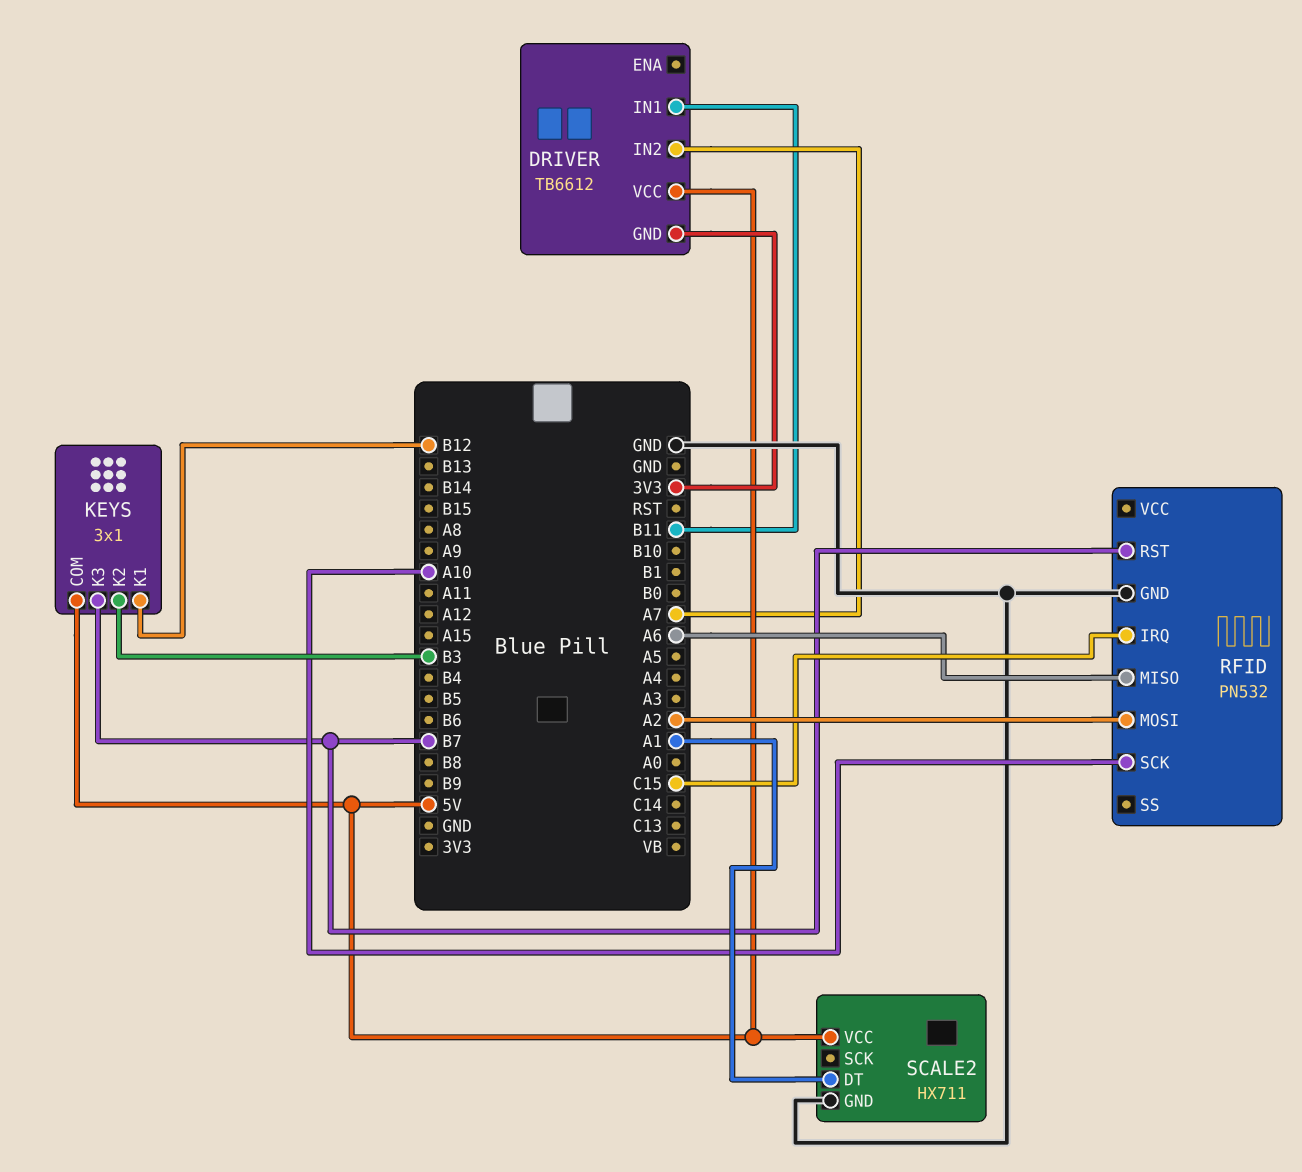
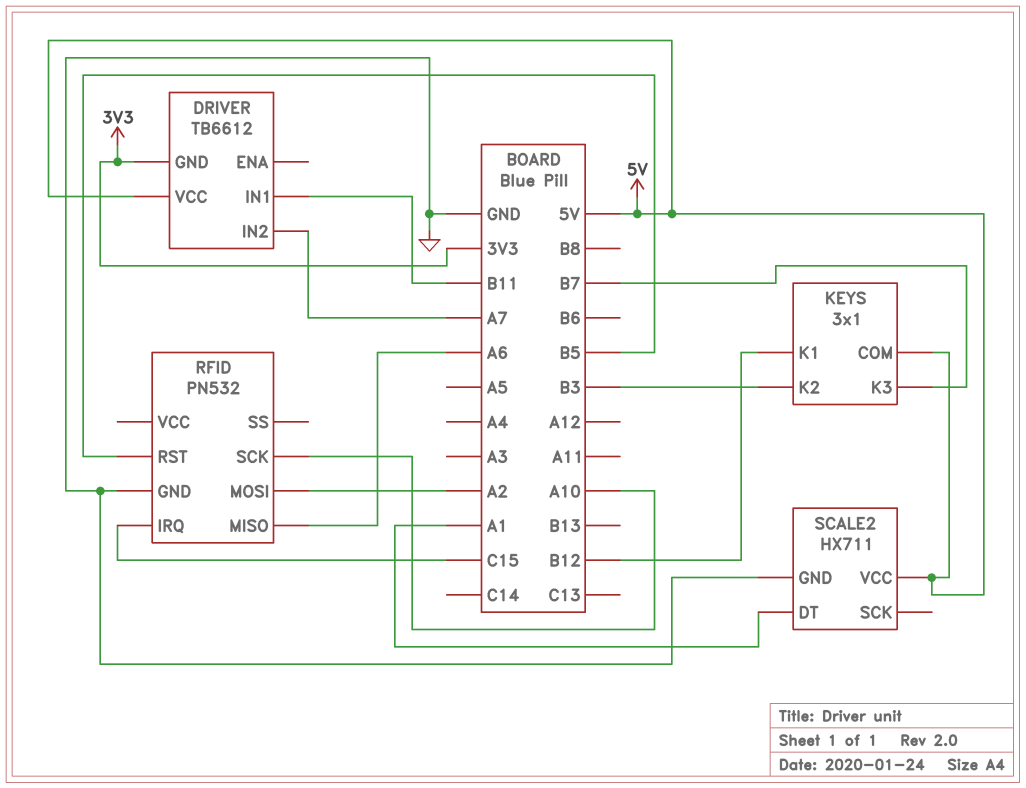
RFID pin RST: B7 -> B5

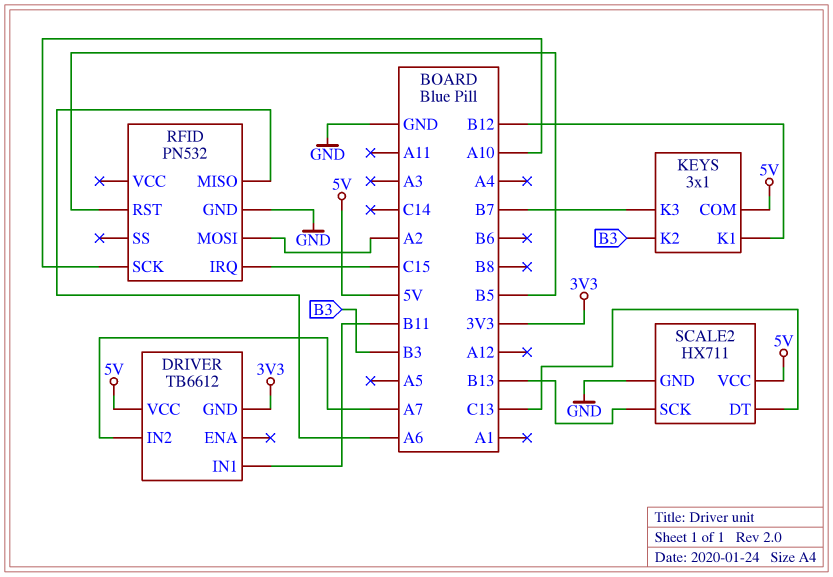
SCALE2 pin DT: A1 -> C13
SCALE2 pin SCK: none -> B13

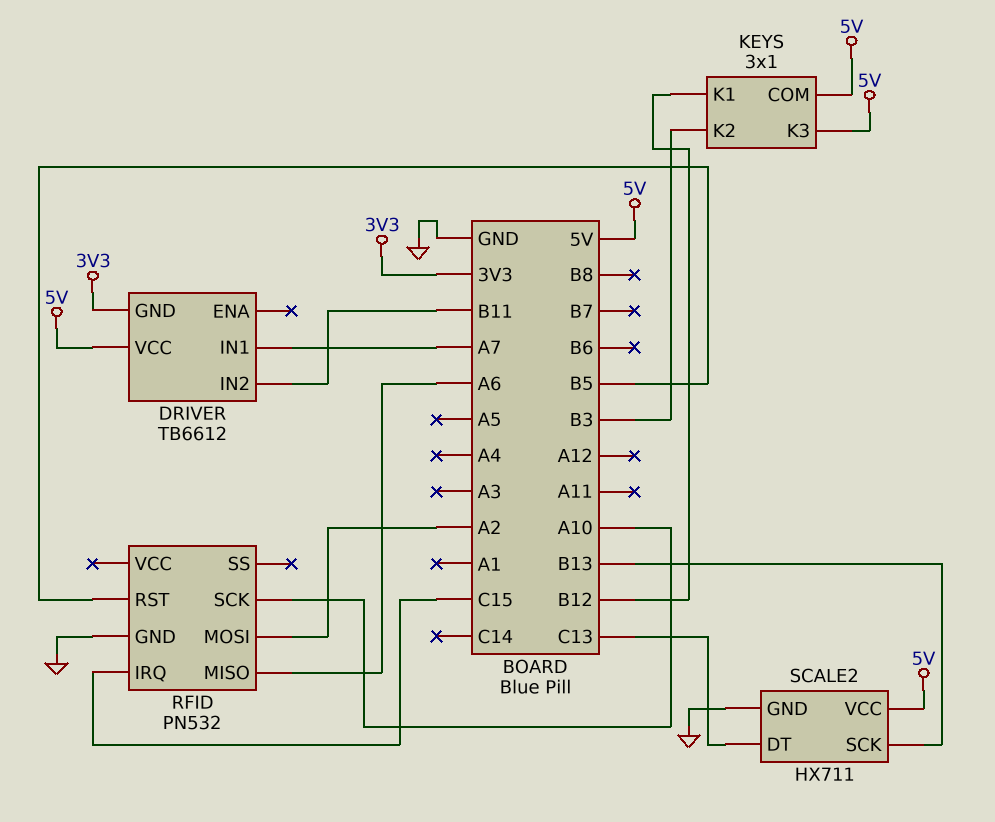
DRIVER pin IN1: B11 -> A7
DRIVER pin IN2: A7 -> B11
KEYS pin K3: B7 -> 5V

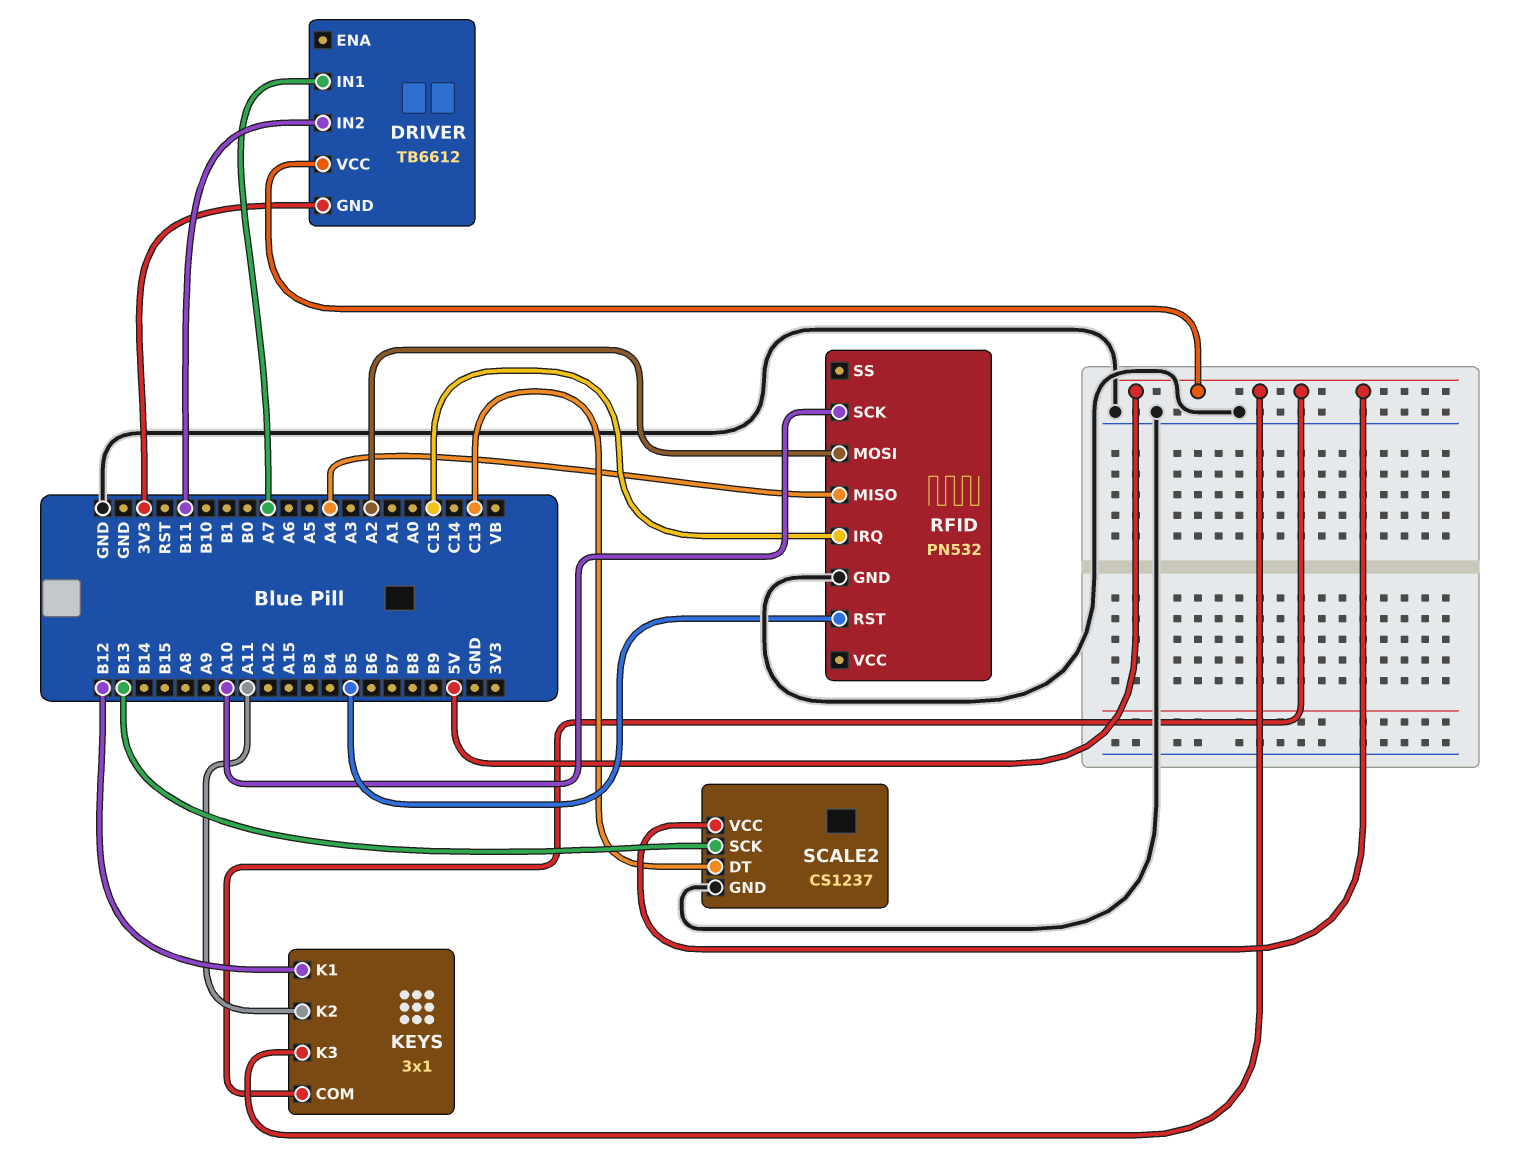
KEYS pin K2: B3 -> A11
RFID pin MISO: A6 -> A4
SCALE2: HX711 -> CS1237

